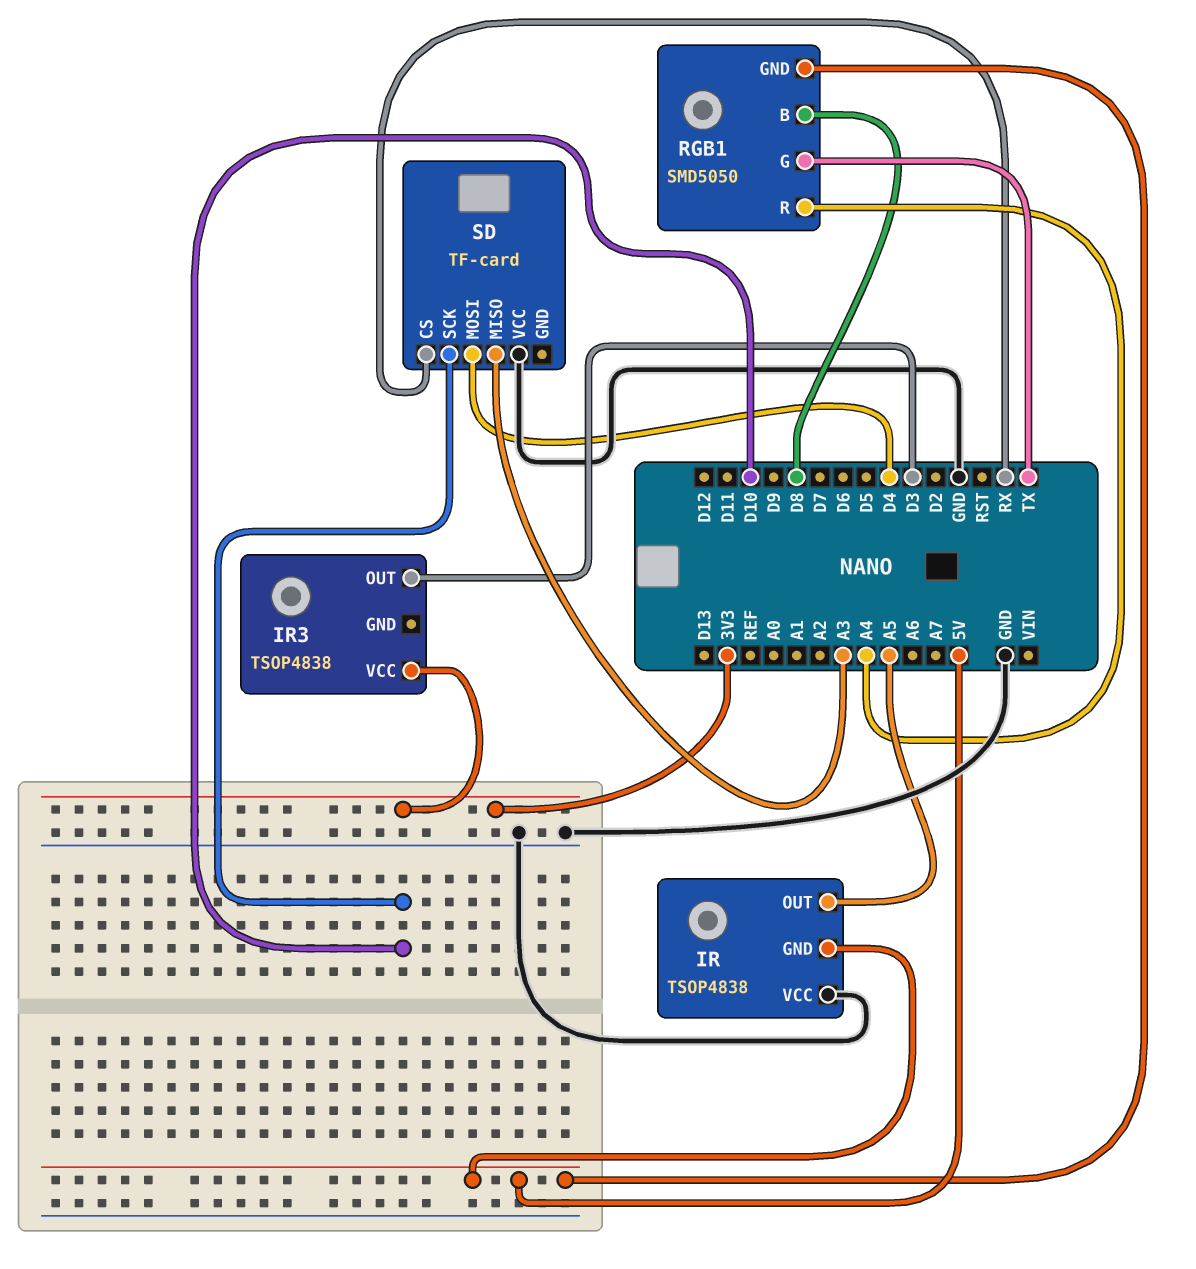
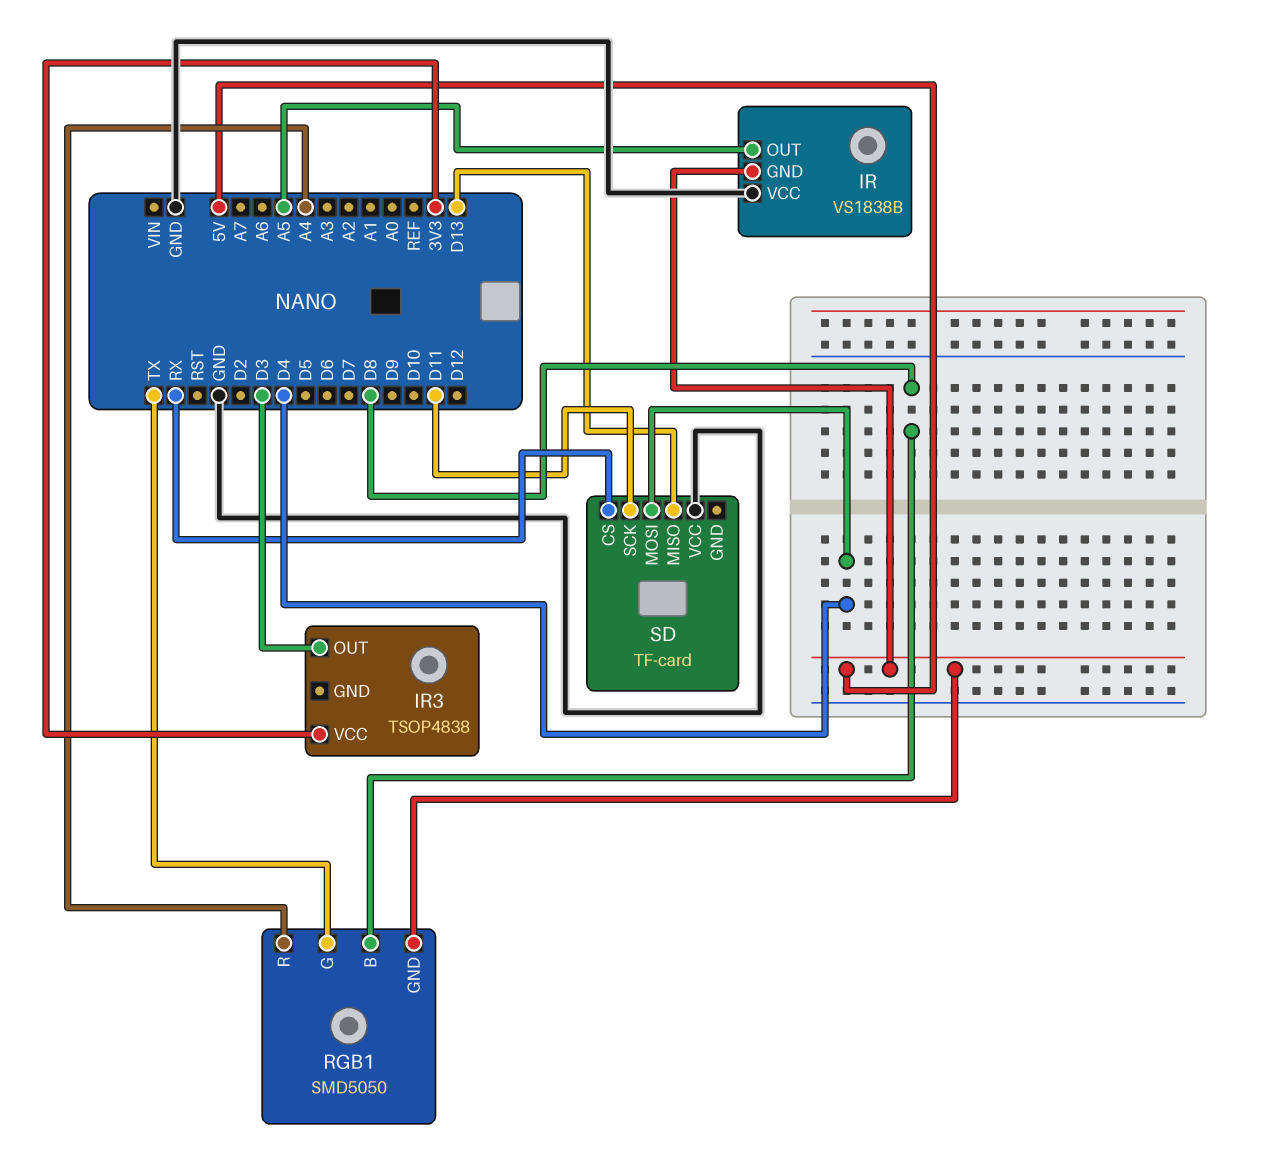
IR: TSOP4838 -> VS1838B
SD pin MISO: A3 -> D13
SD pin SCK: D10 -> D11

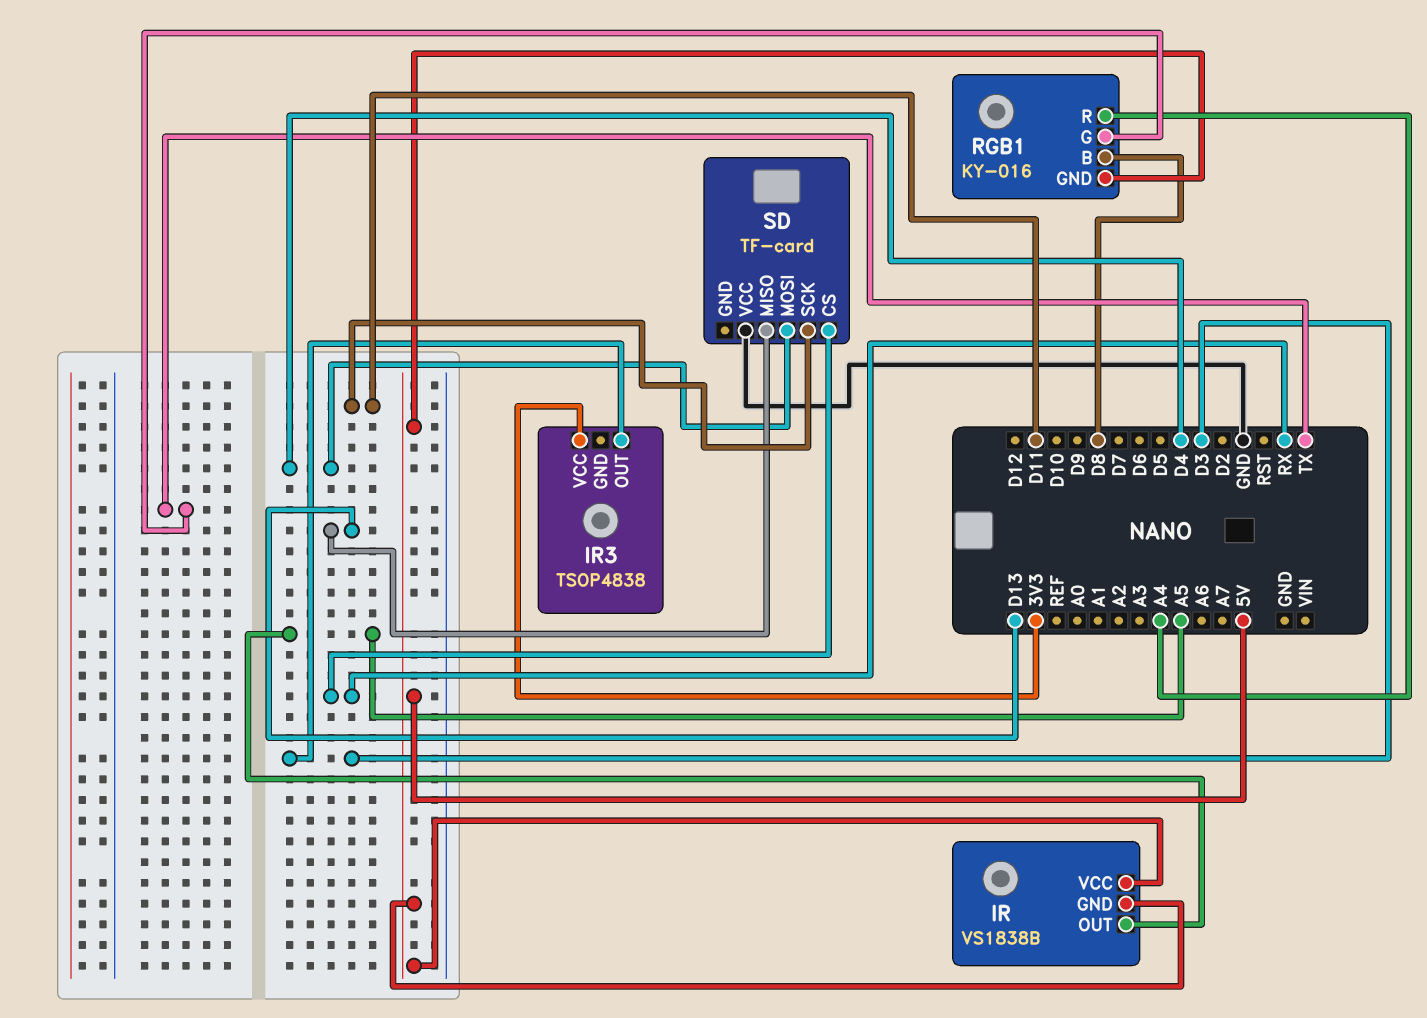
IR pin VCC: GND -> 5V
RGB1: SMD5050 -> KY-016

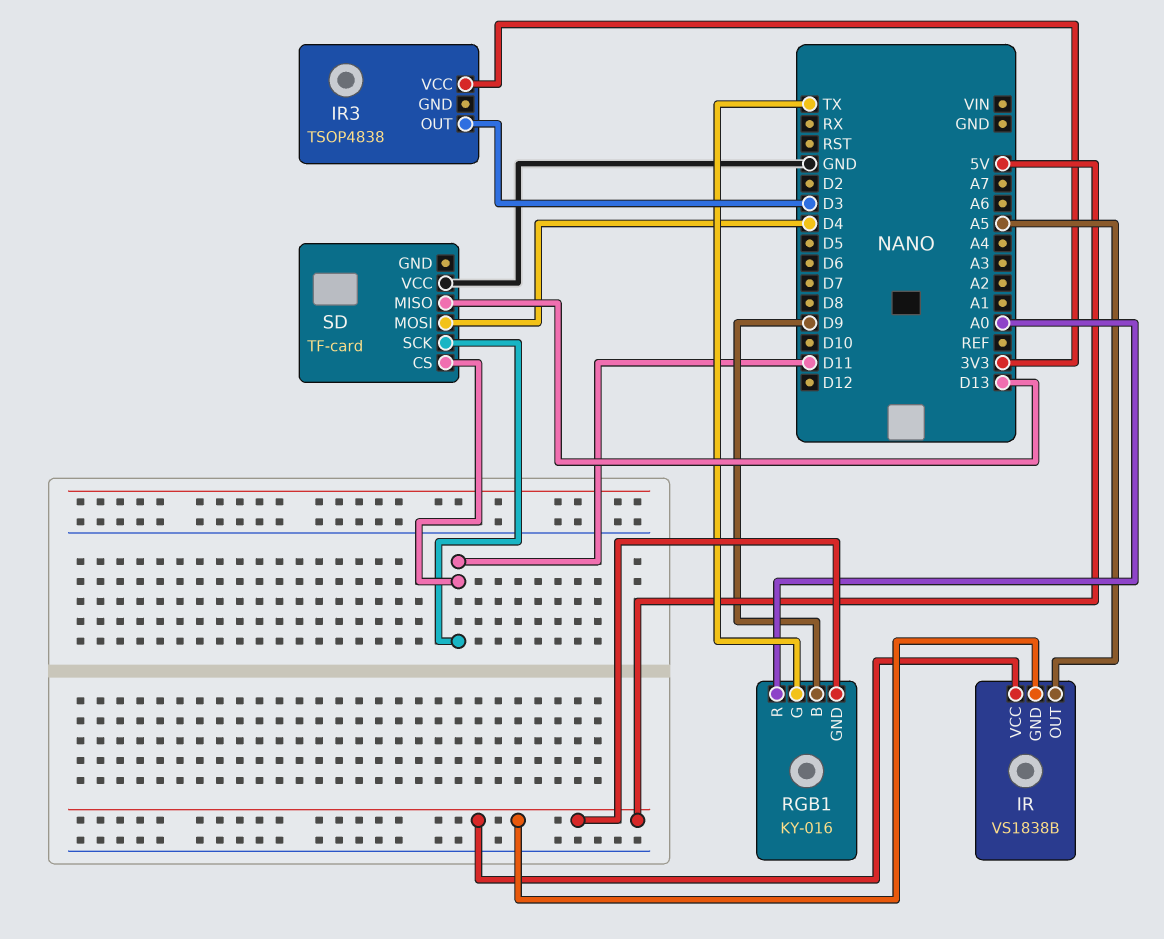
RGB1 pin B: D8 -> D9
RGB1 pin R: A4 -> A0
SD pin CS: RX -> D11

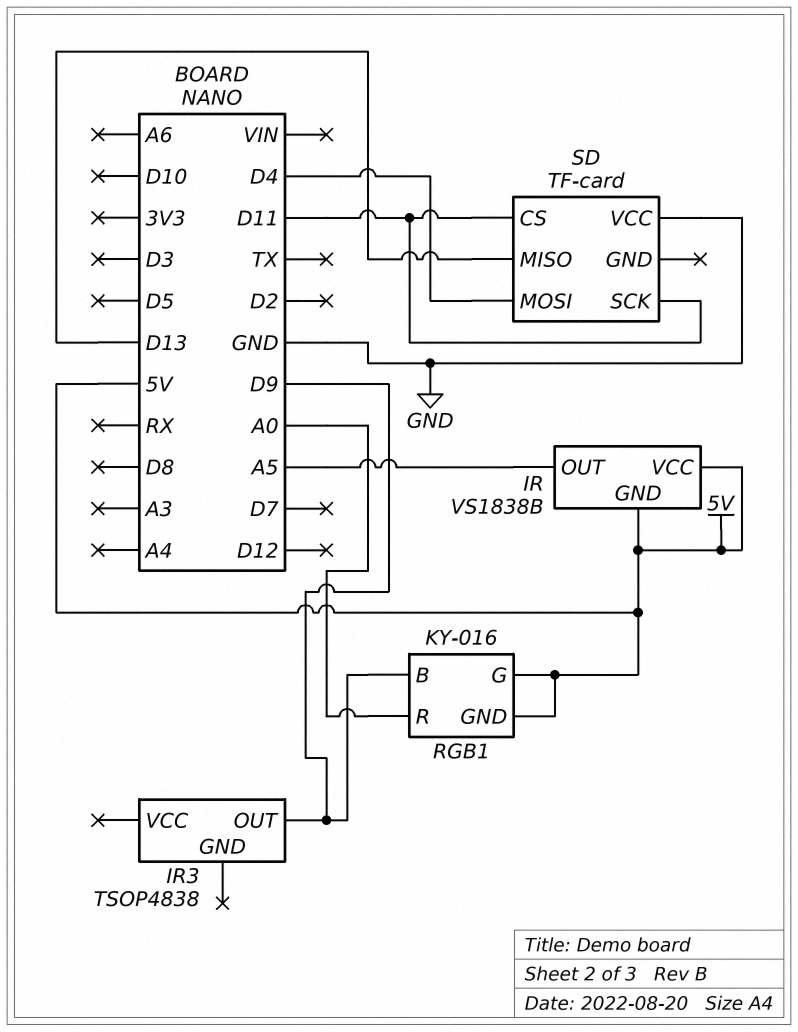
IR3 pin OUT: D3 -> D9
IR3 pin VCC: 3V3 -> none
RGB1 pin G: TX -> 5V

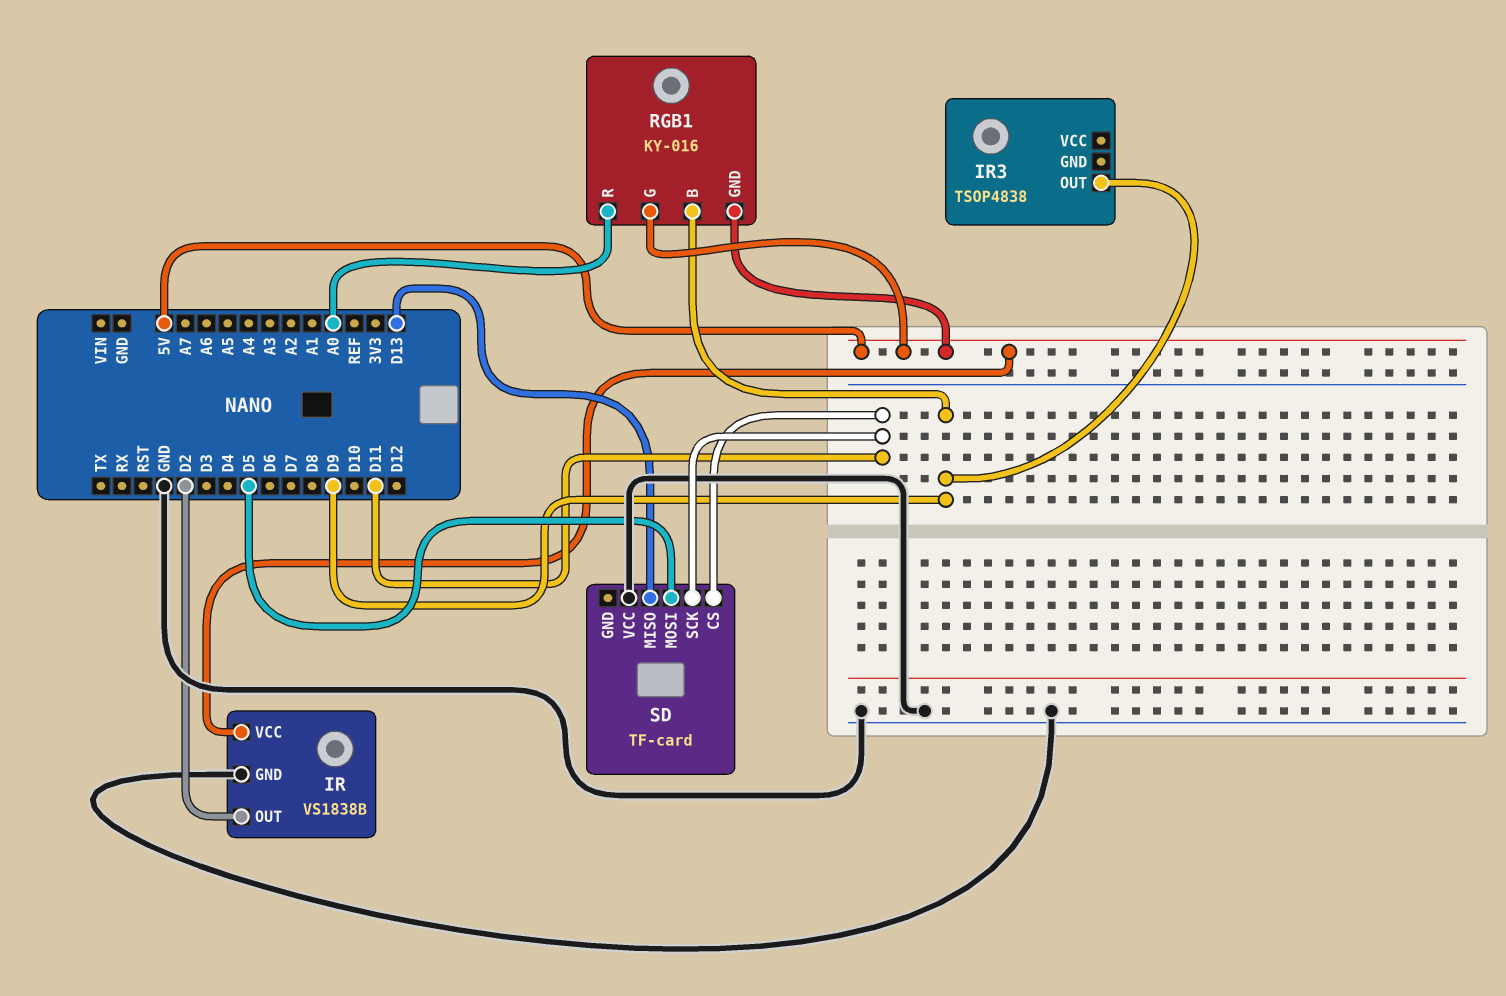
IR pin GND: 5V -> GND
IR pin OUT: A5 -> D2
SD pin MOSI: D4 -> D5

